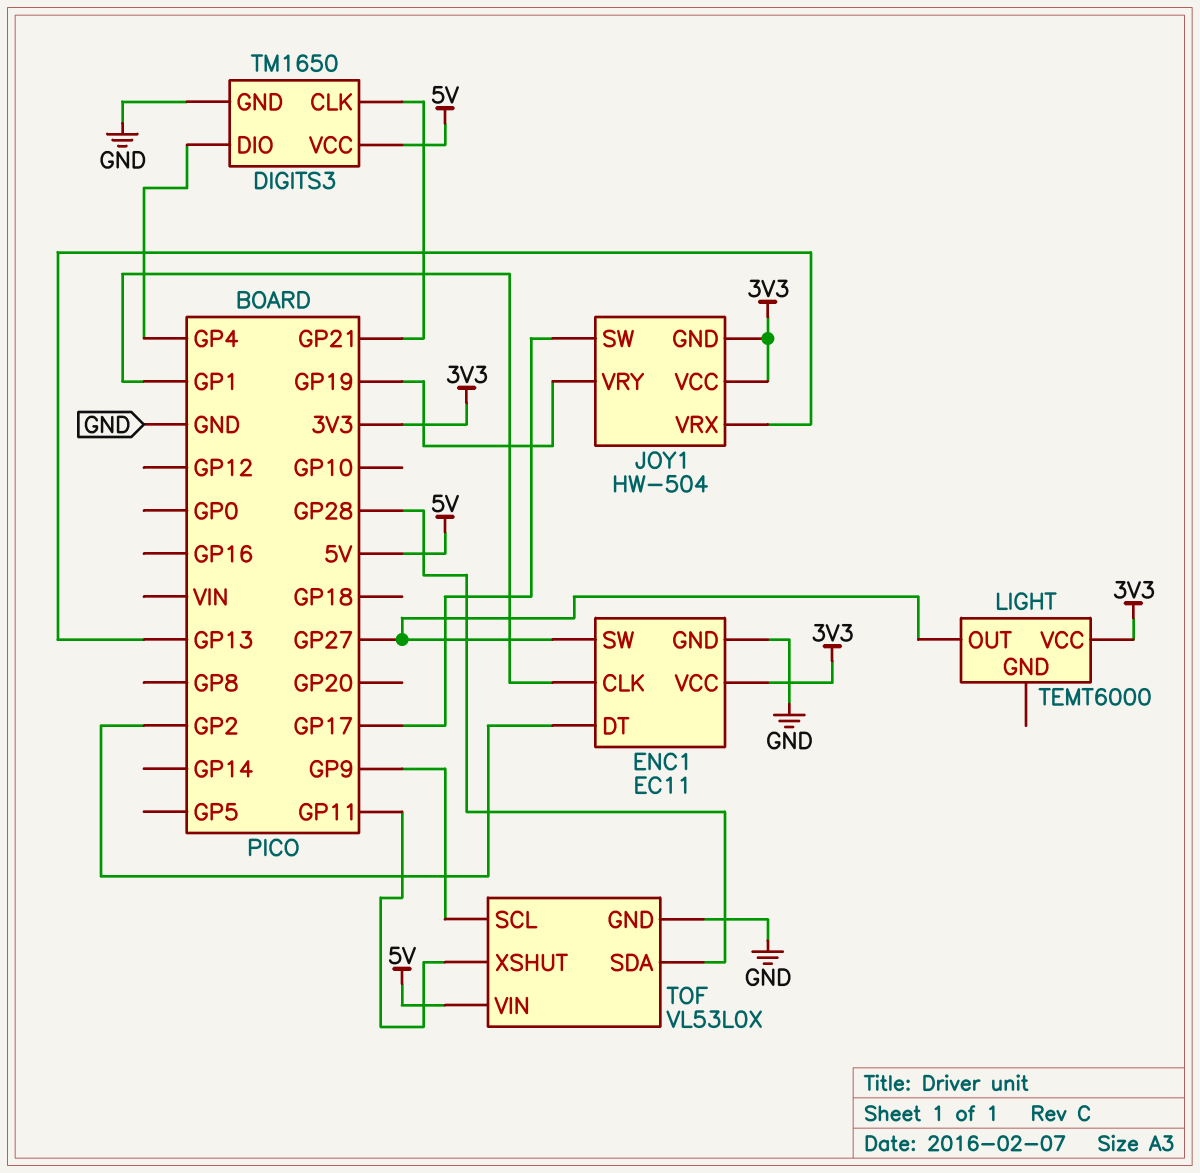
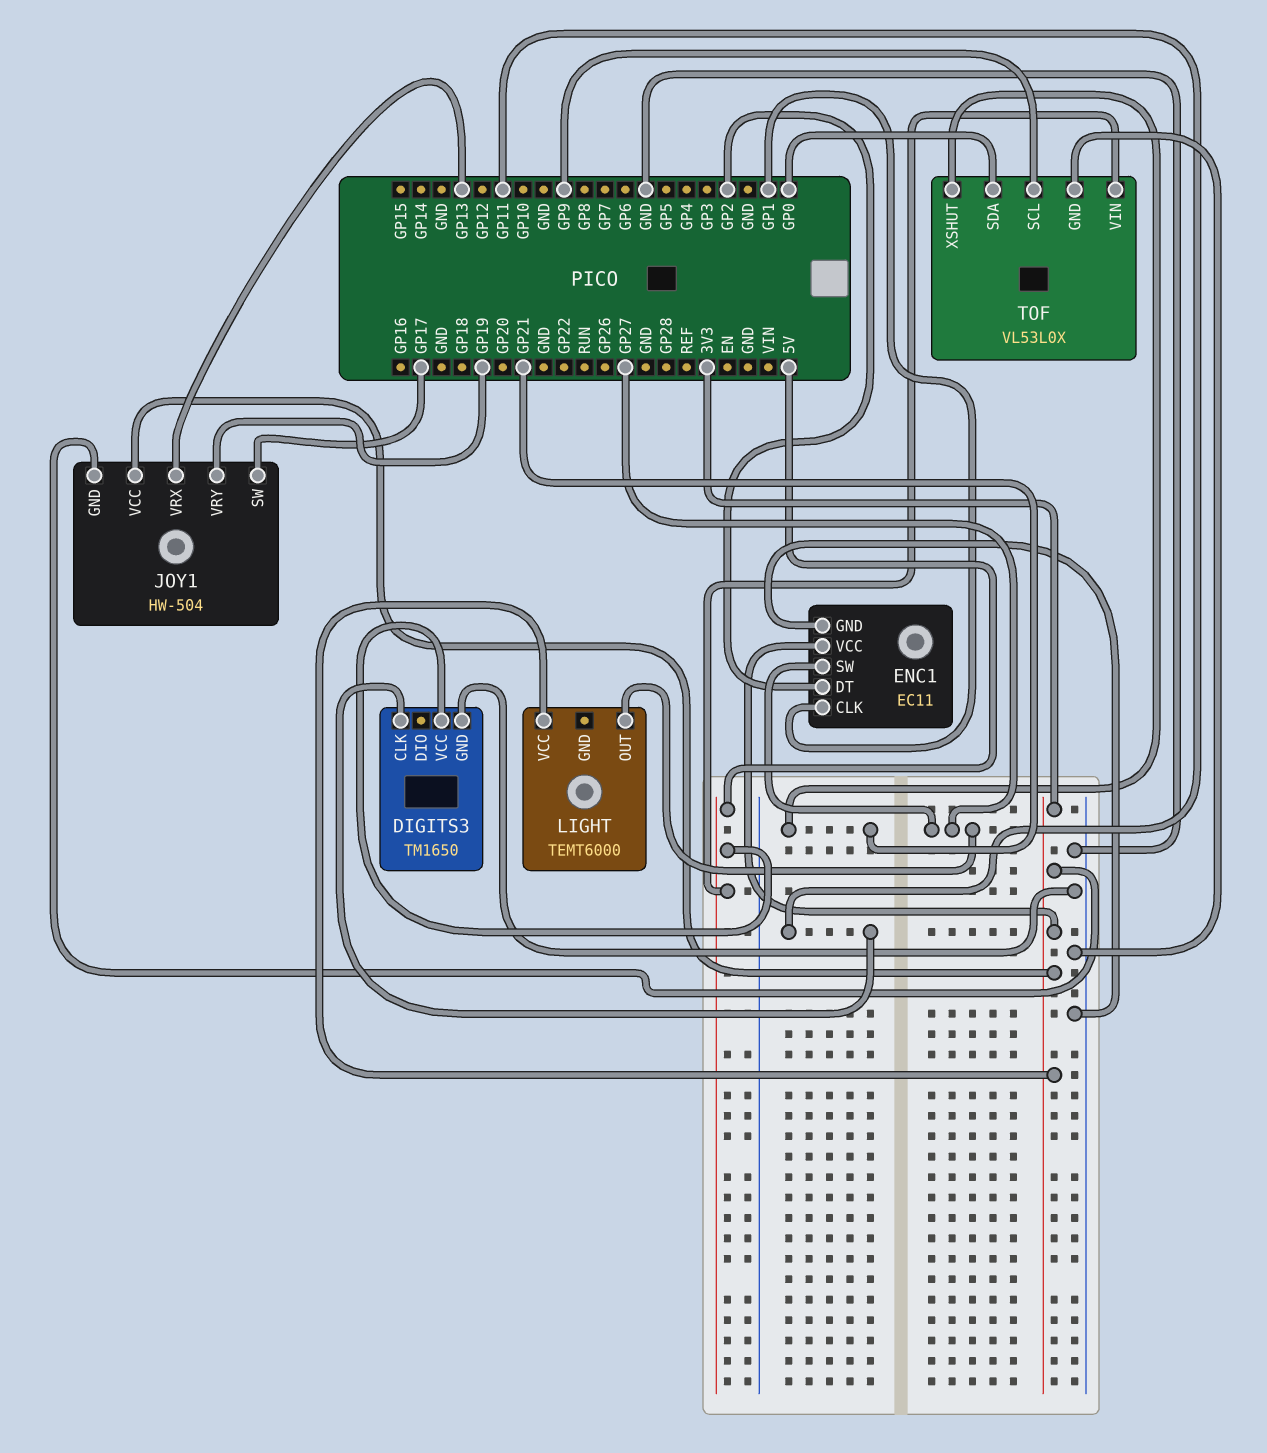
DIGITS3 pin CLK: GP21 -> GP11
DIGITS3 pin DIO: GP4 -> none
TOF pin SDA: GP28 -> GP0
TOF pin XSHUT: GP11 -> GP21

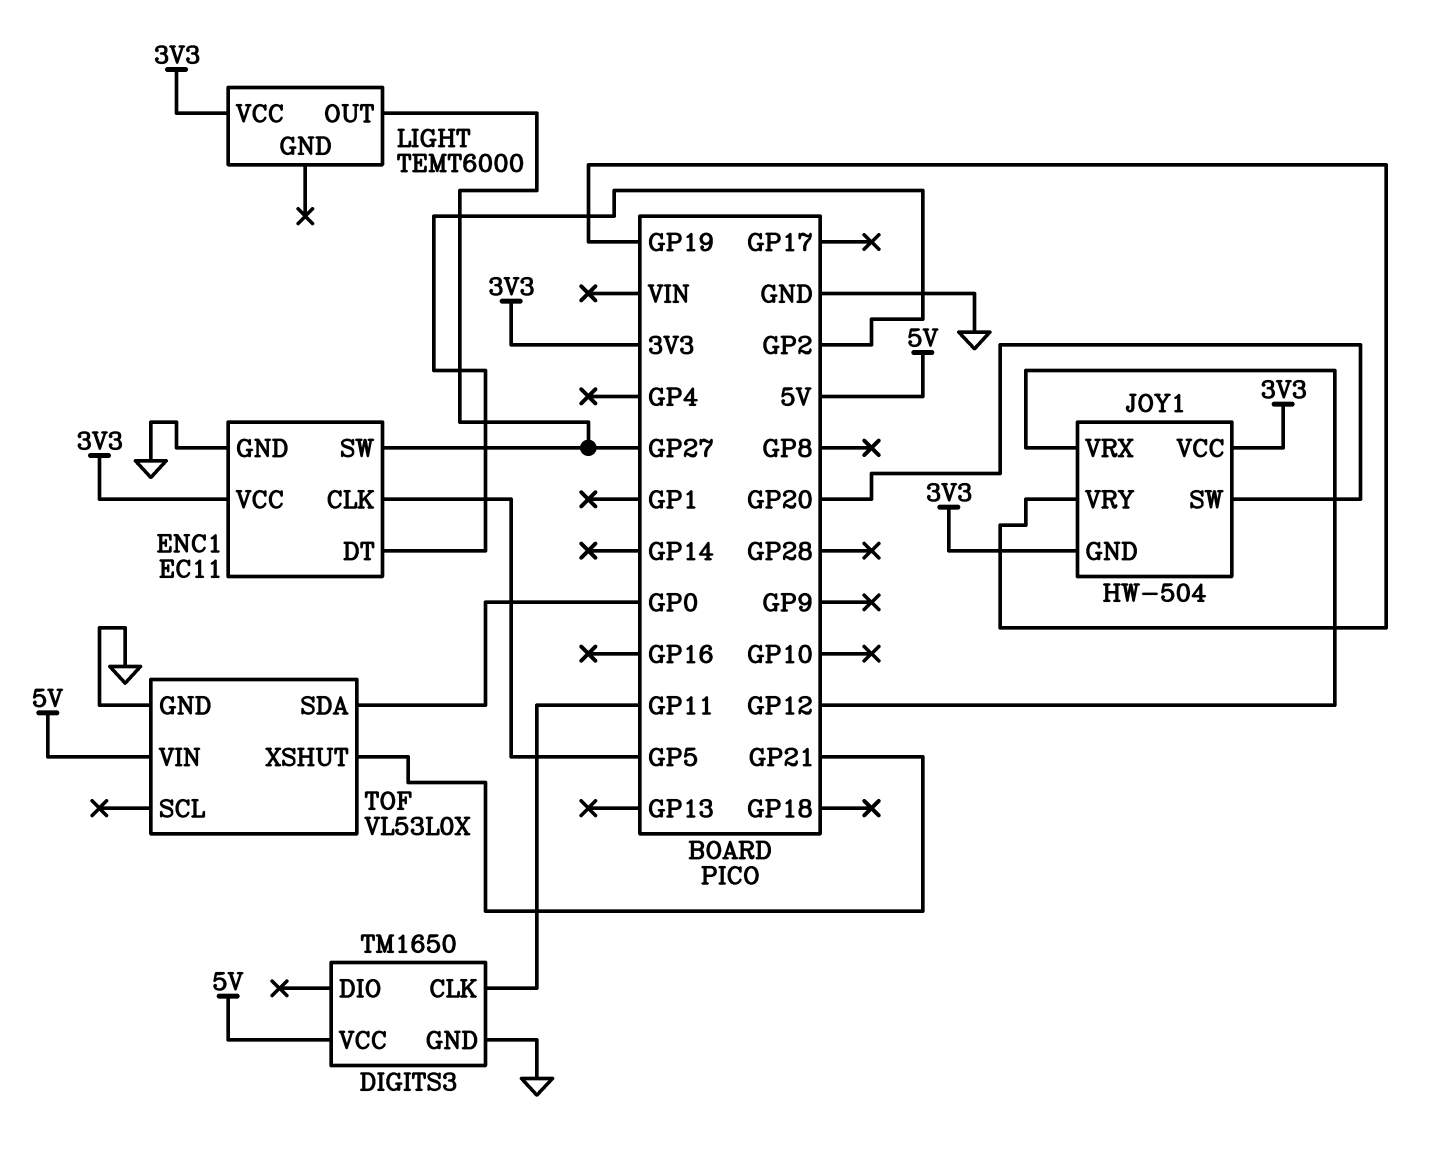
ENC1 pin CLK: GP1 -> GP5
JOY1 pin SW: GP17 -> GP20
JOY1 pin VRX: GP13 -> GP12
TOF pin SCL: GP9 -> none

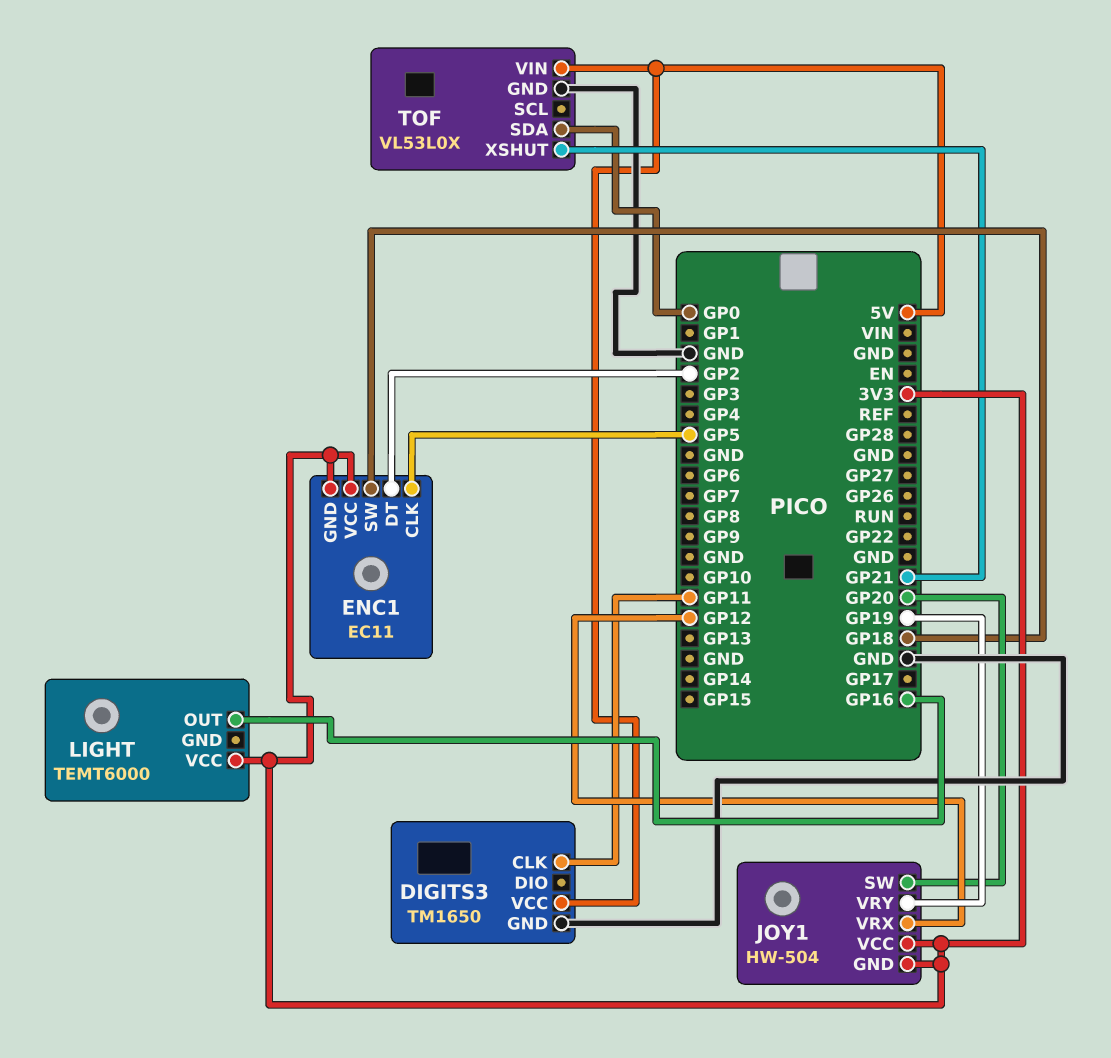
ENC1 pin GND: GND -> 3V3
ENC1 pin SW: GP27 -> GP18
LIGHT pin OUT: GP27 -> GP16

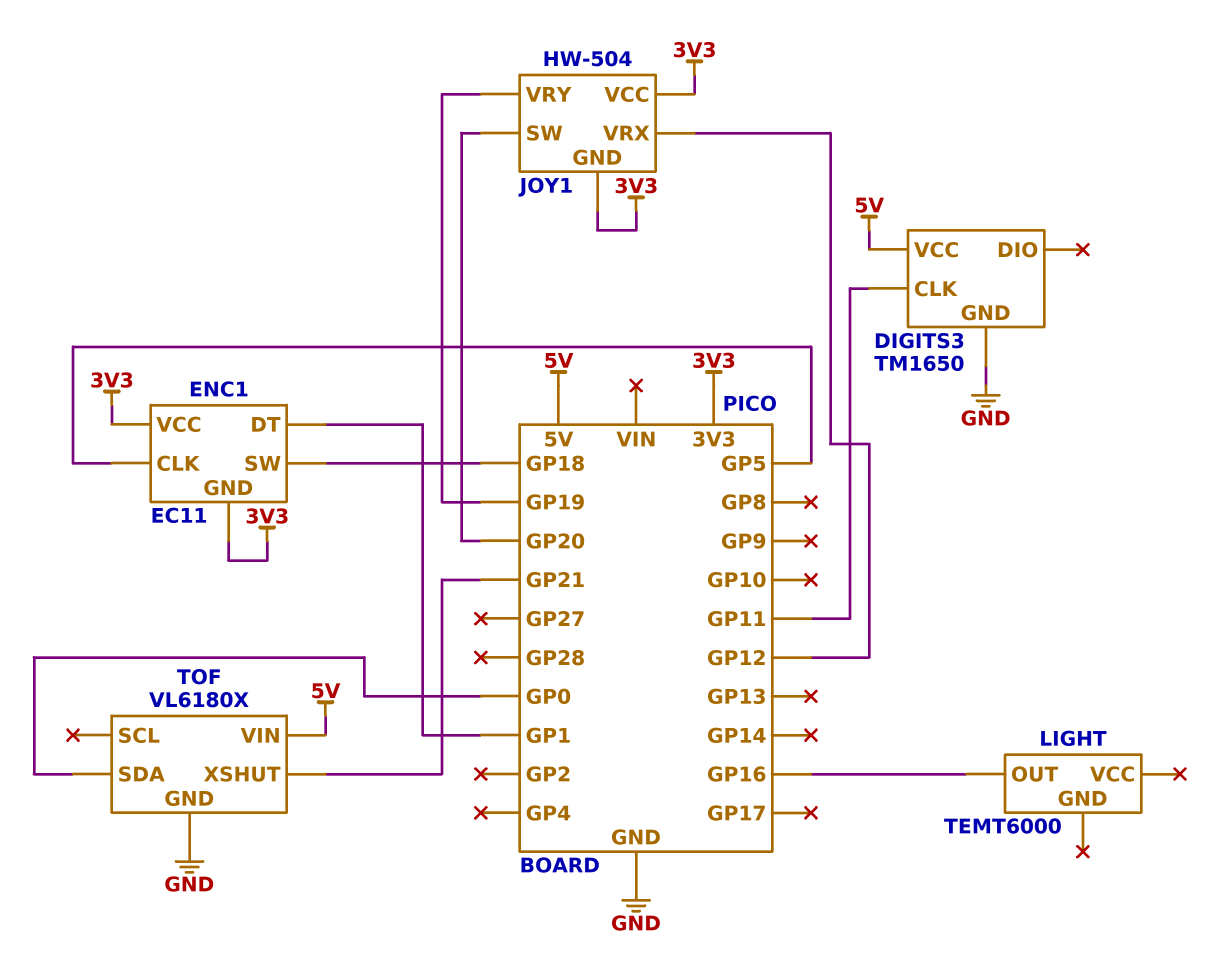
ENC1 pin DT: GP2 -> GP1
LIGHT pin VCC: 3V3 -> none
TOF: VL53L0X -> VL6180X

